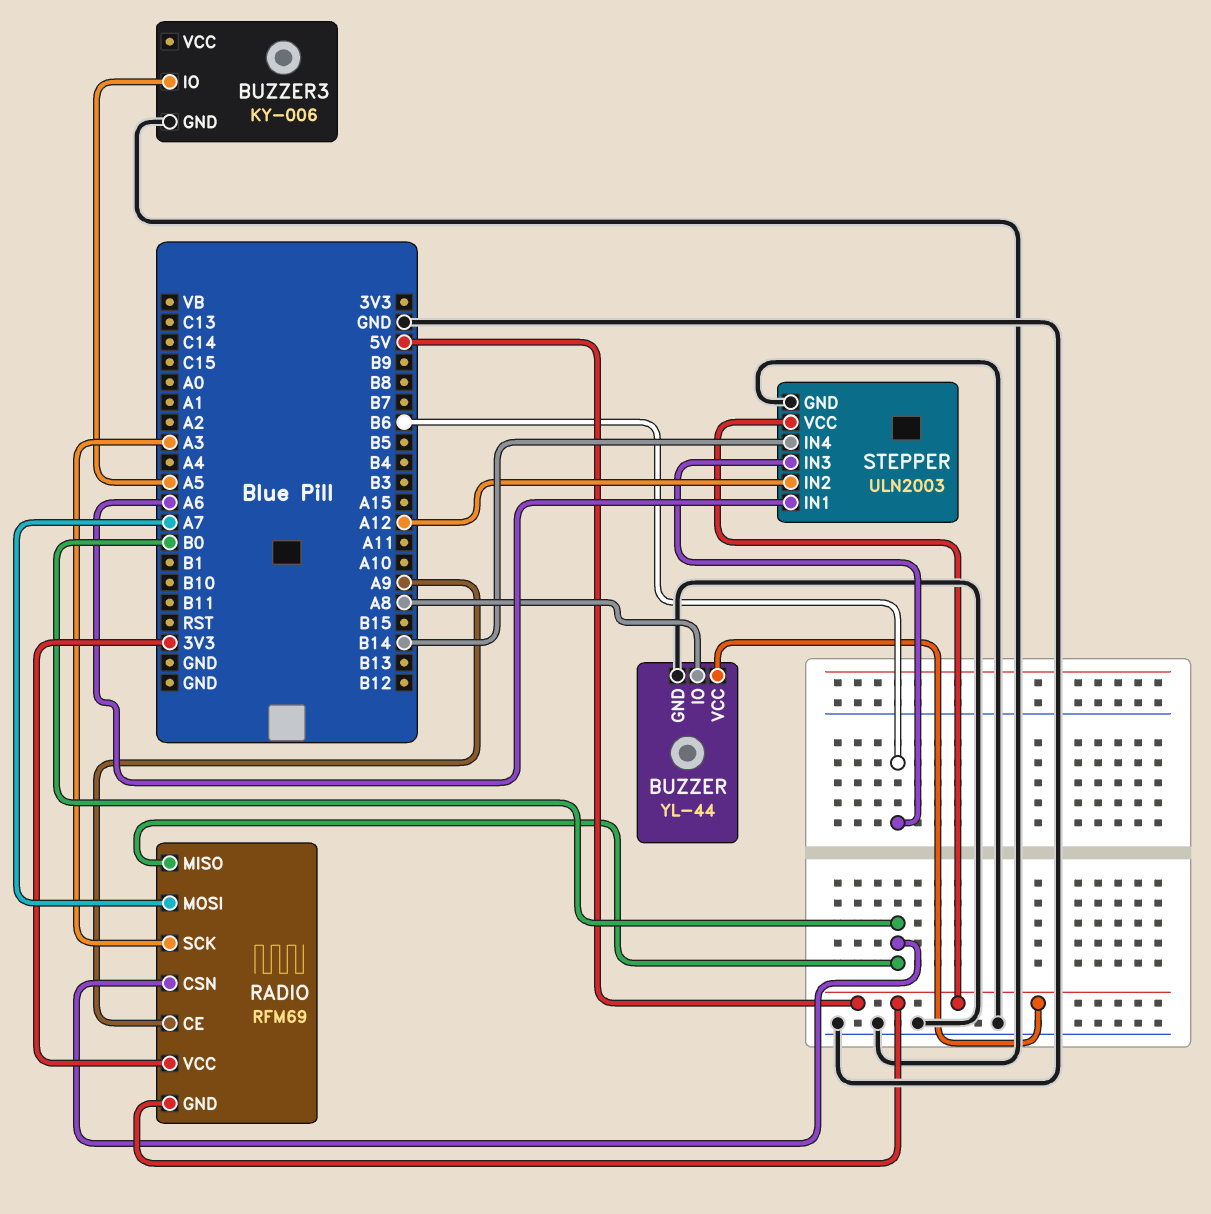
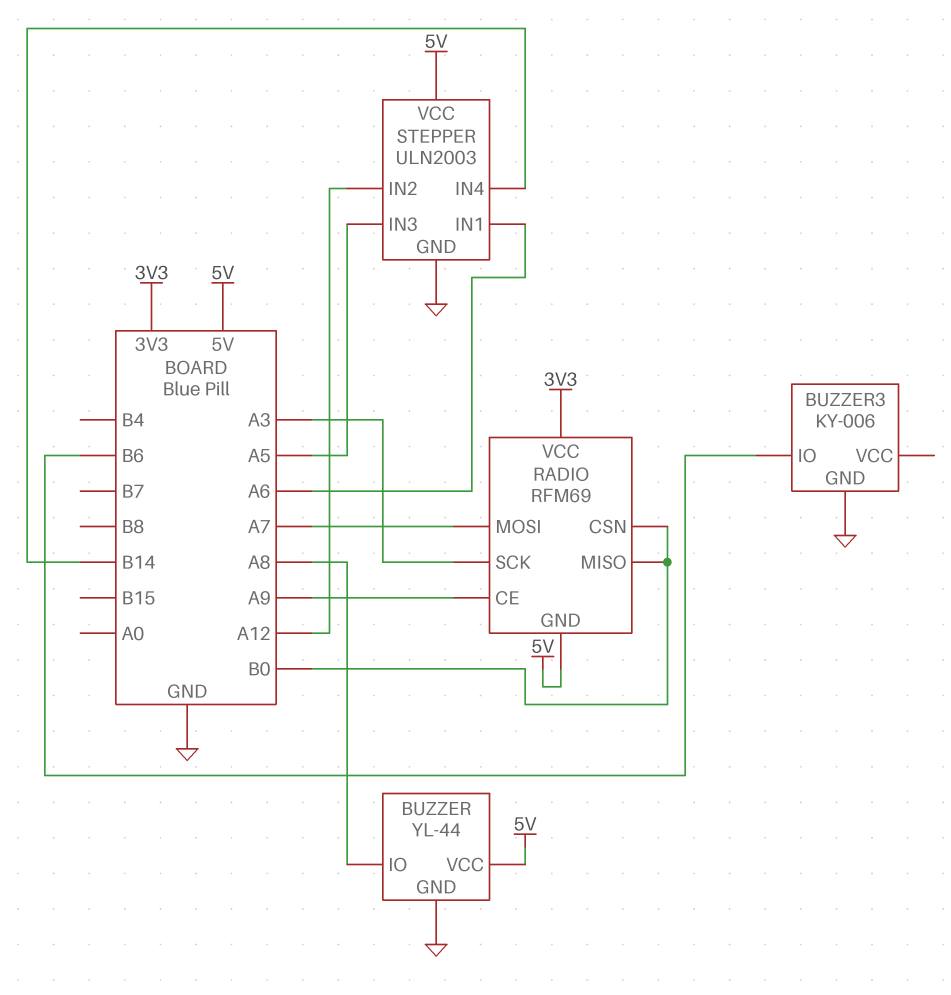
BUZZER3 pin IO: A5 -> B6
STEPPER pin IN3: B6 -> A5

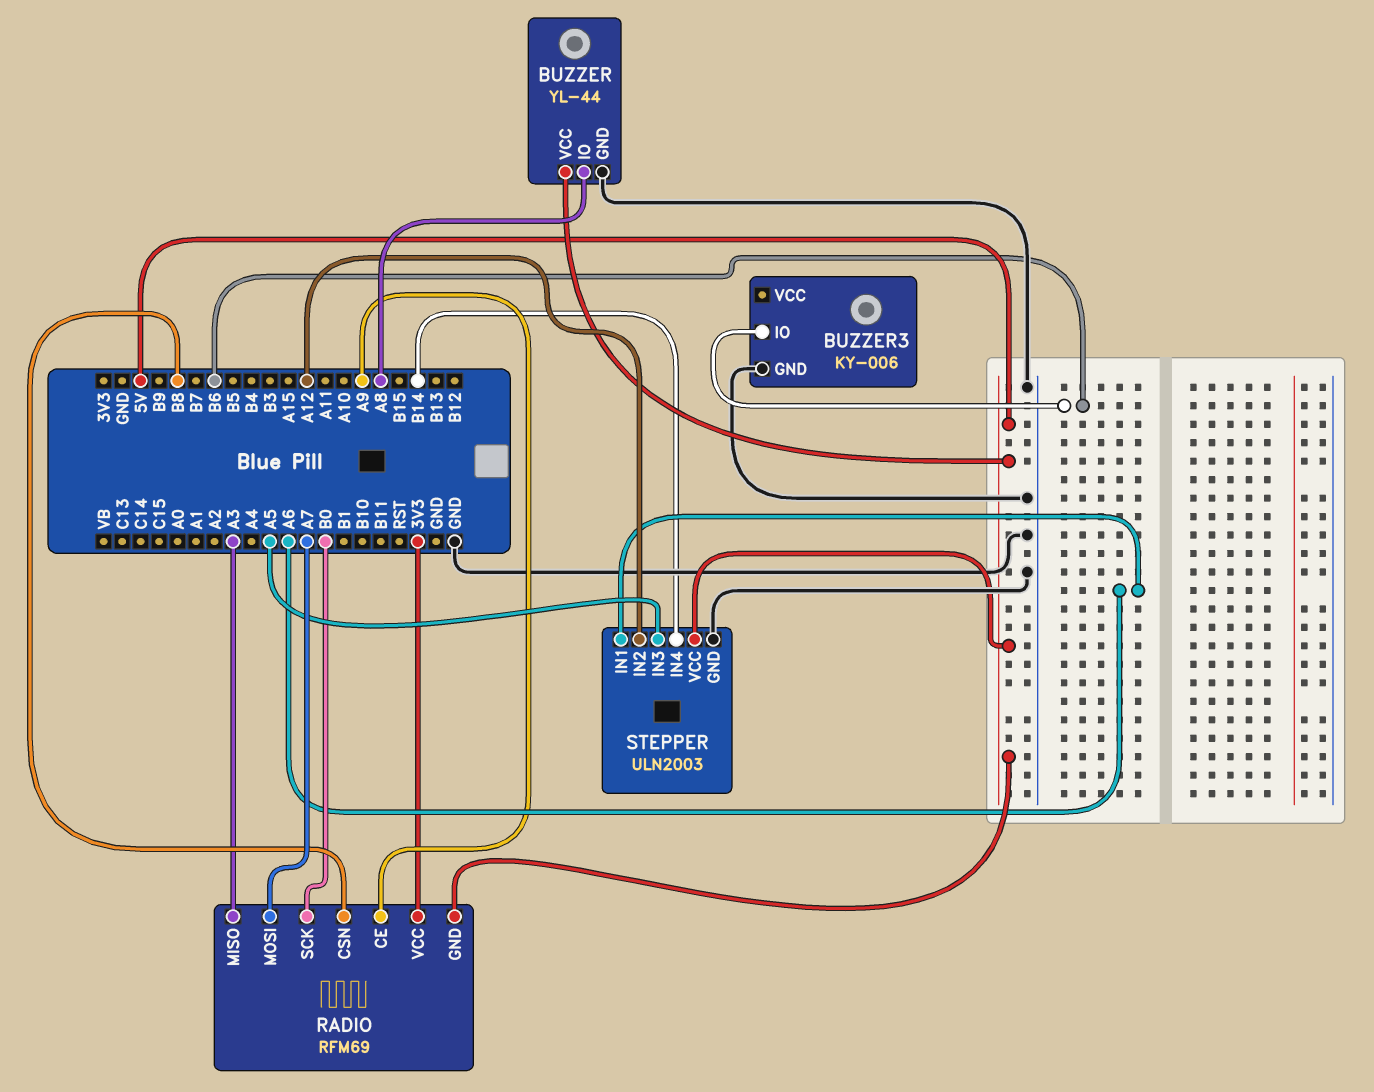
RADIO pin CSN: B0 -> B8
RADIO pin MISO: B0 -> A3
RADIO pin SCK: A3 -> B0

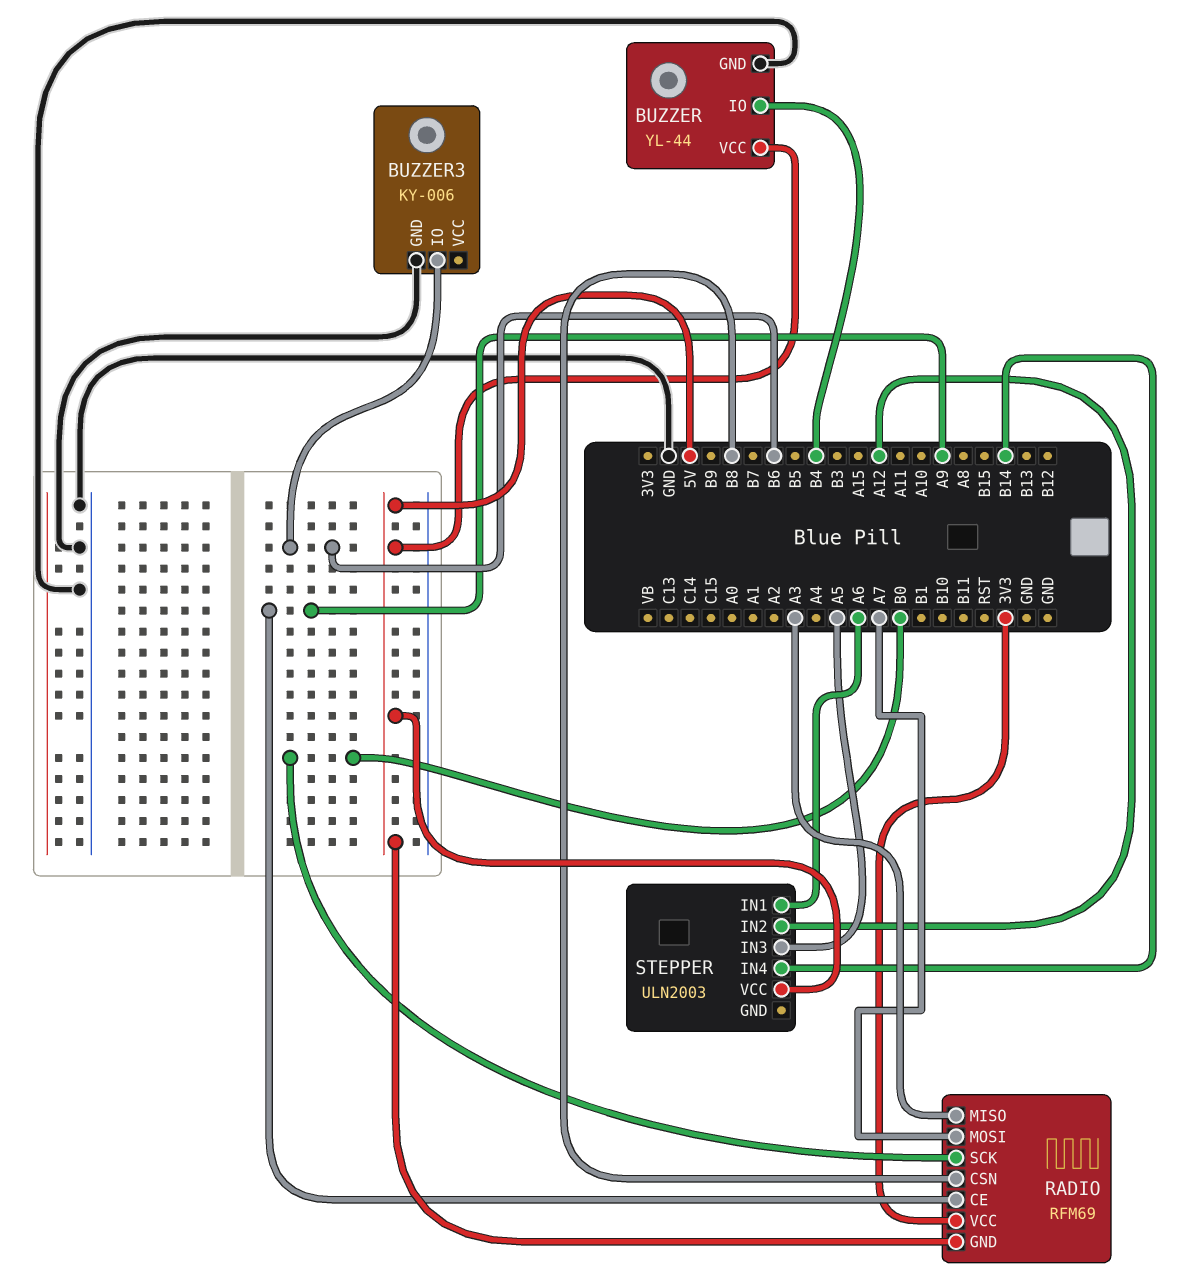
BUZZER pin IO: A8 -> B4
STEPPER pin GND: GND -> none

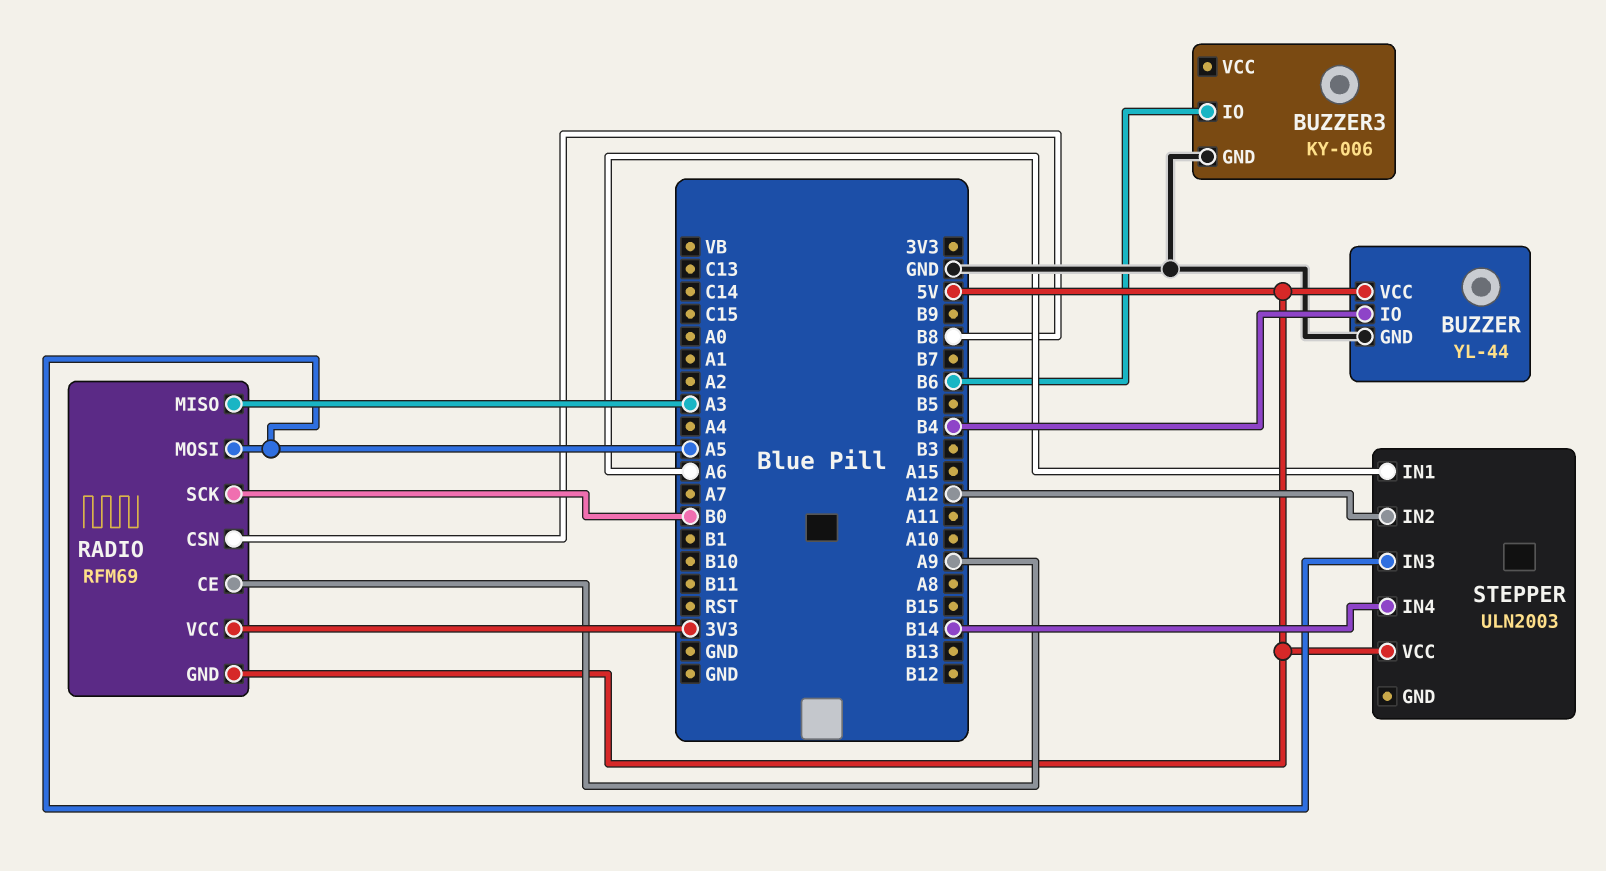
RADIO pin MOSI: A7 -> A5

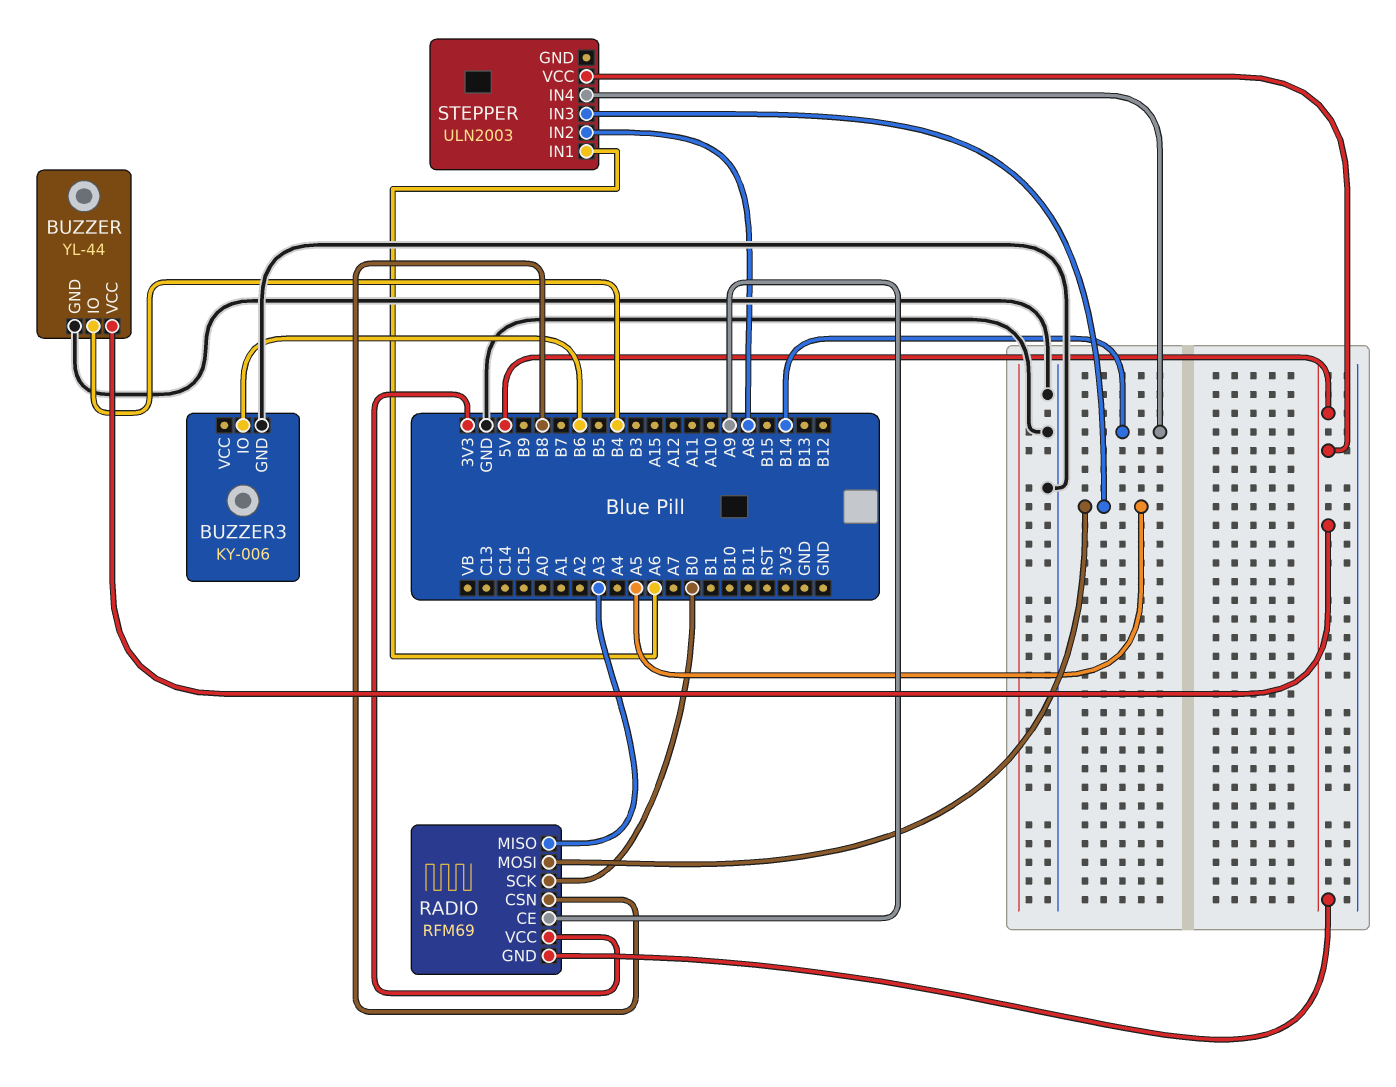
STEPPER pin IN2: A12 -> A8

